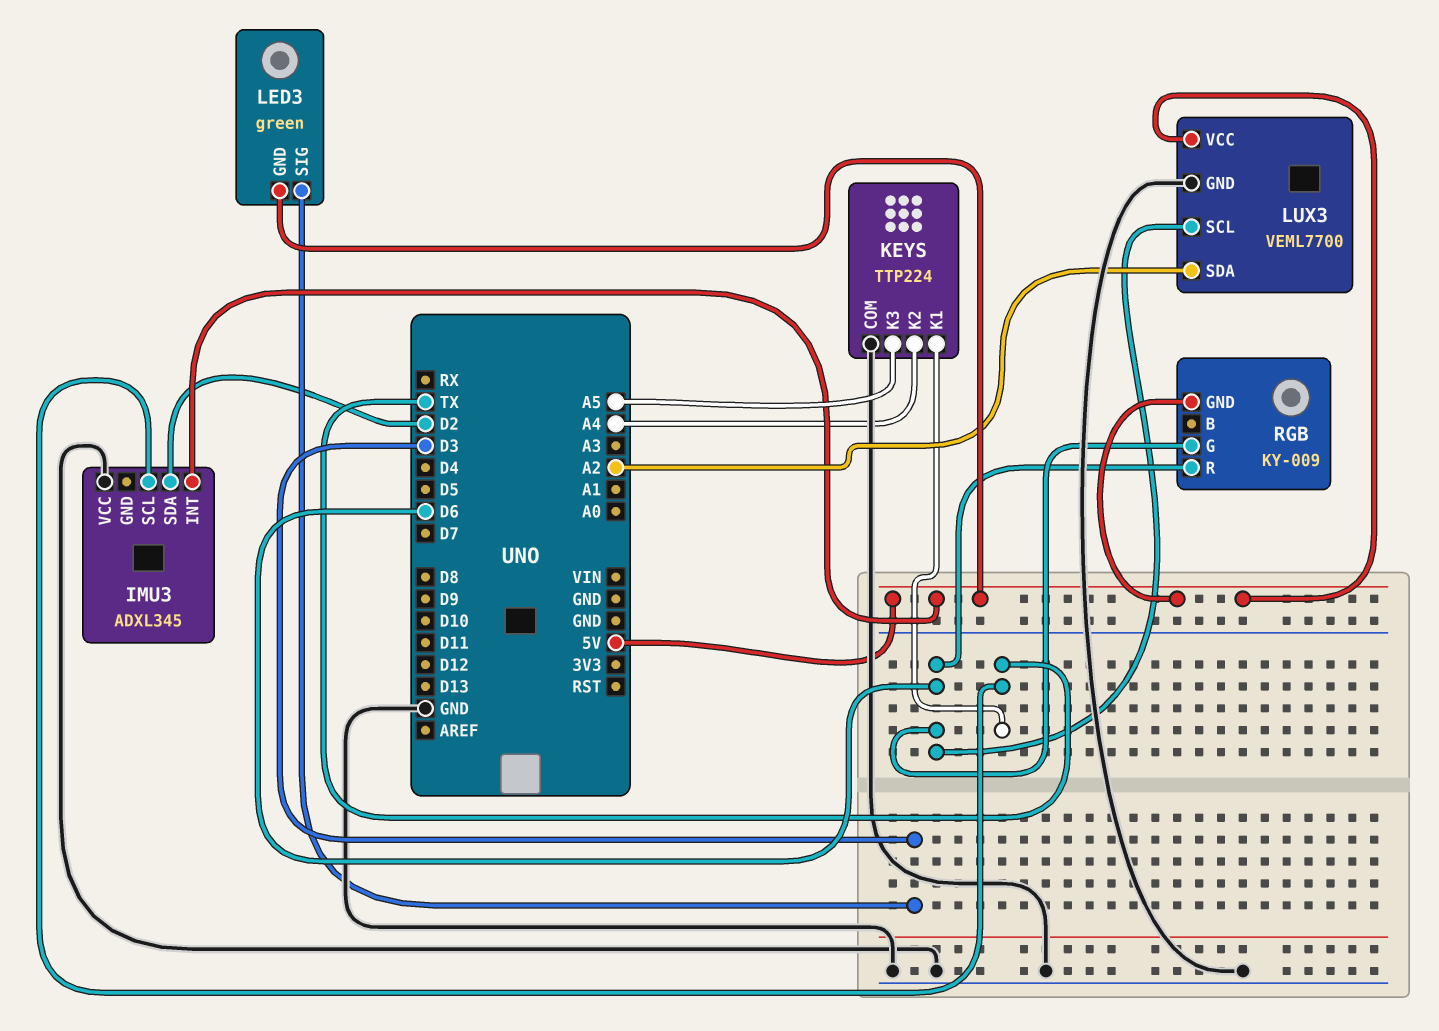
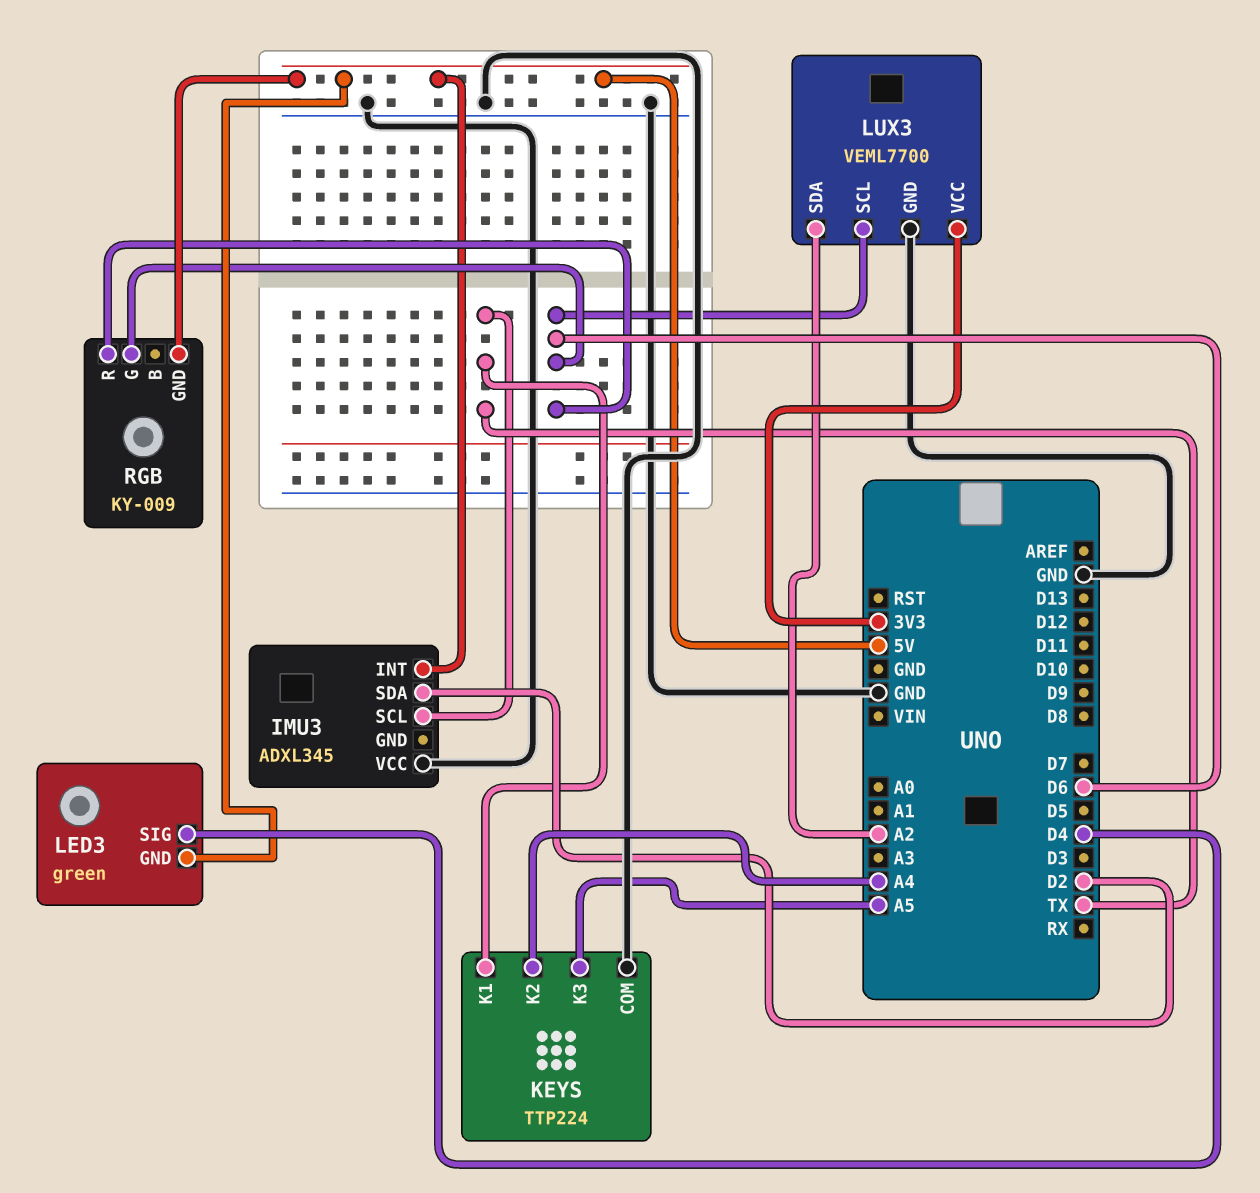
LED3 pin SIG: D3 -> D4
LUX3 pin VCC: 5V -> 3V3

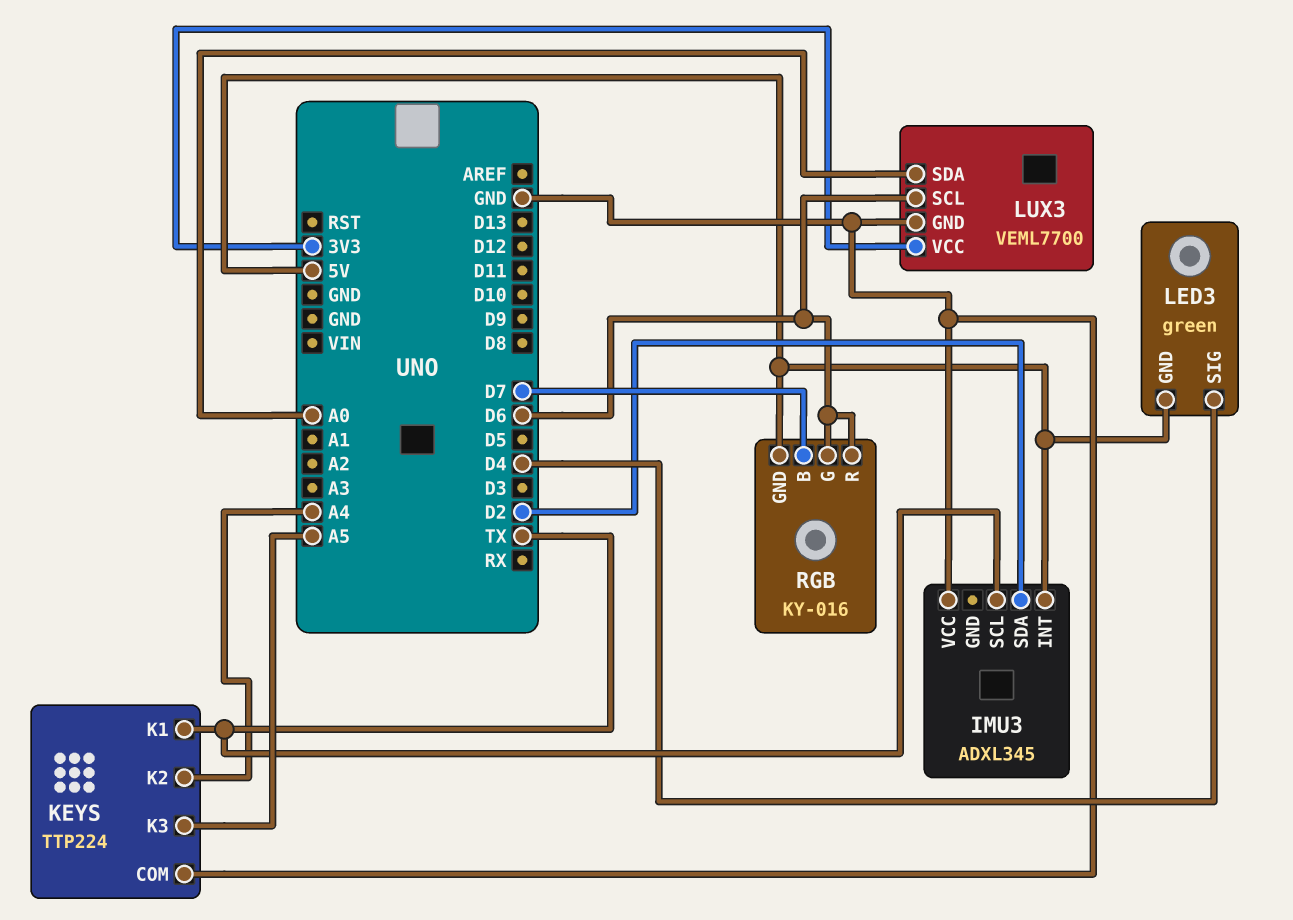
LUX3 pin SDA: A2 -> A0
RGB: KY-009 -> KY-016
RGB pin B: none -> D7

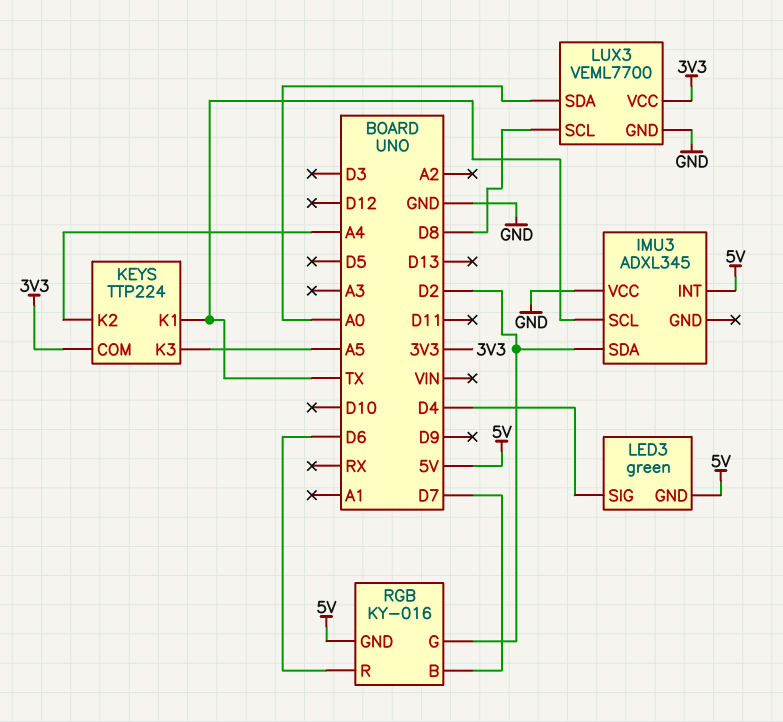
KEYS pin COM: GND -> 3V3
LUX3 pin SCL: D6 -> D8
RGB pin G: D6 -> D2

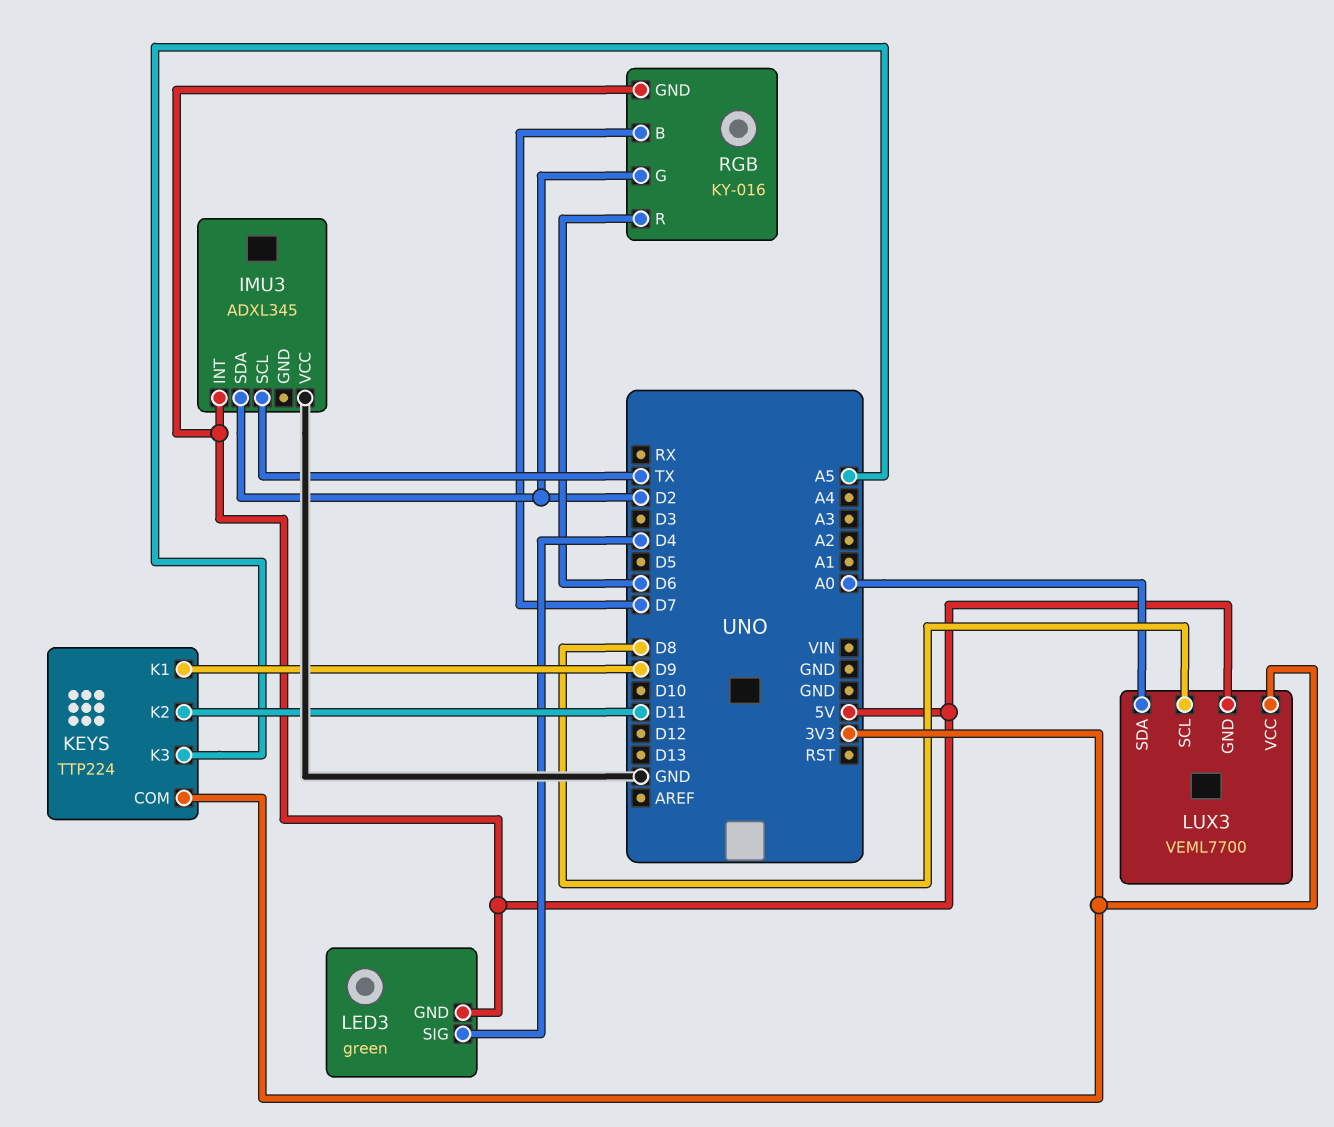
KEYS pin K1: TX -> D9
KEYS pin K2: A4 -> D11
LUX3 pin GND: GND -> 5V

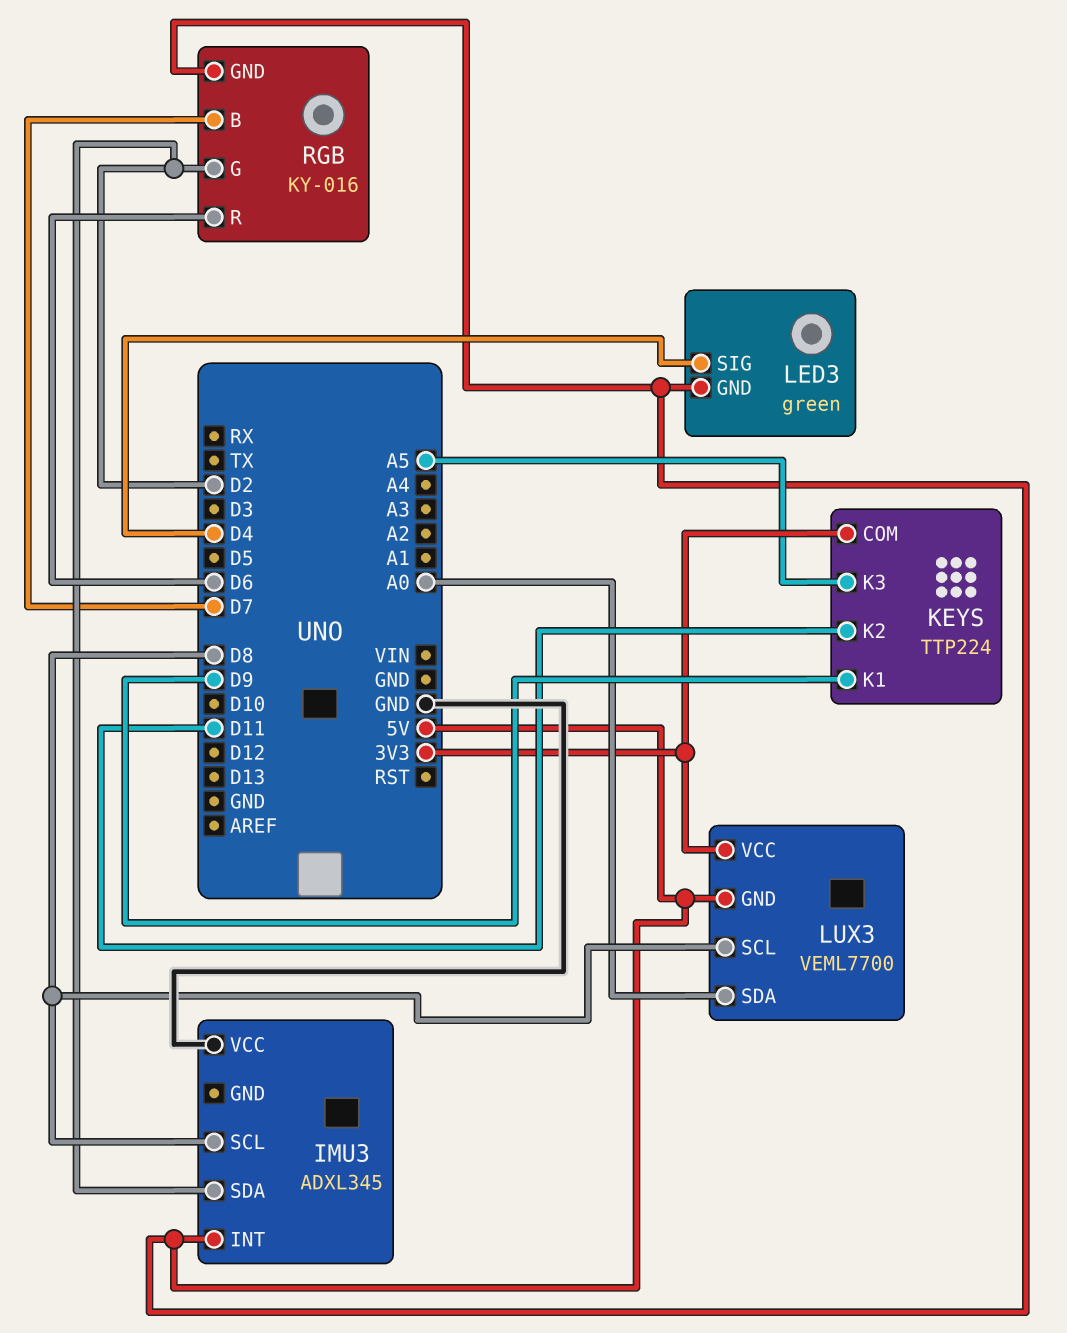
IMU3 pin SCL: TX -> D8

